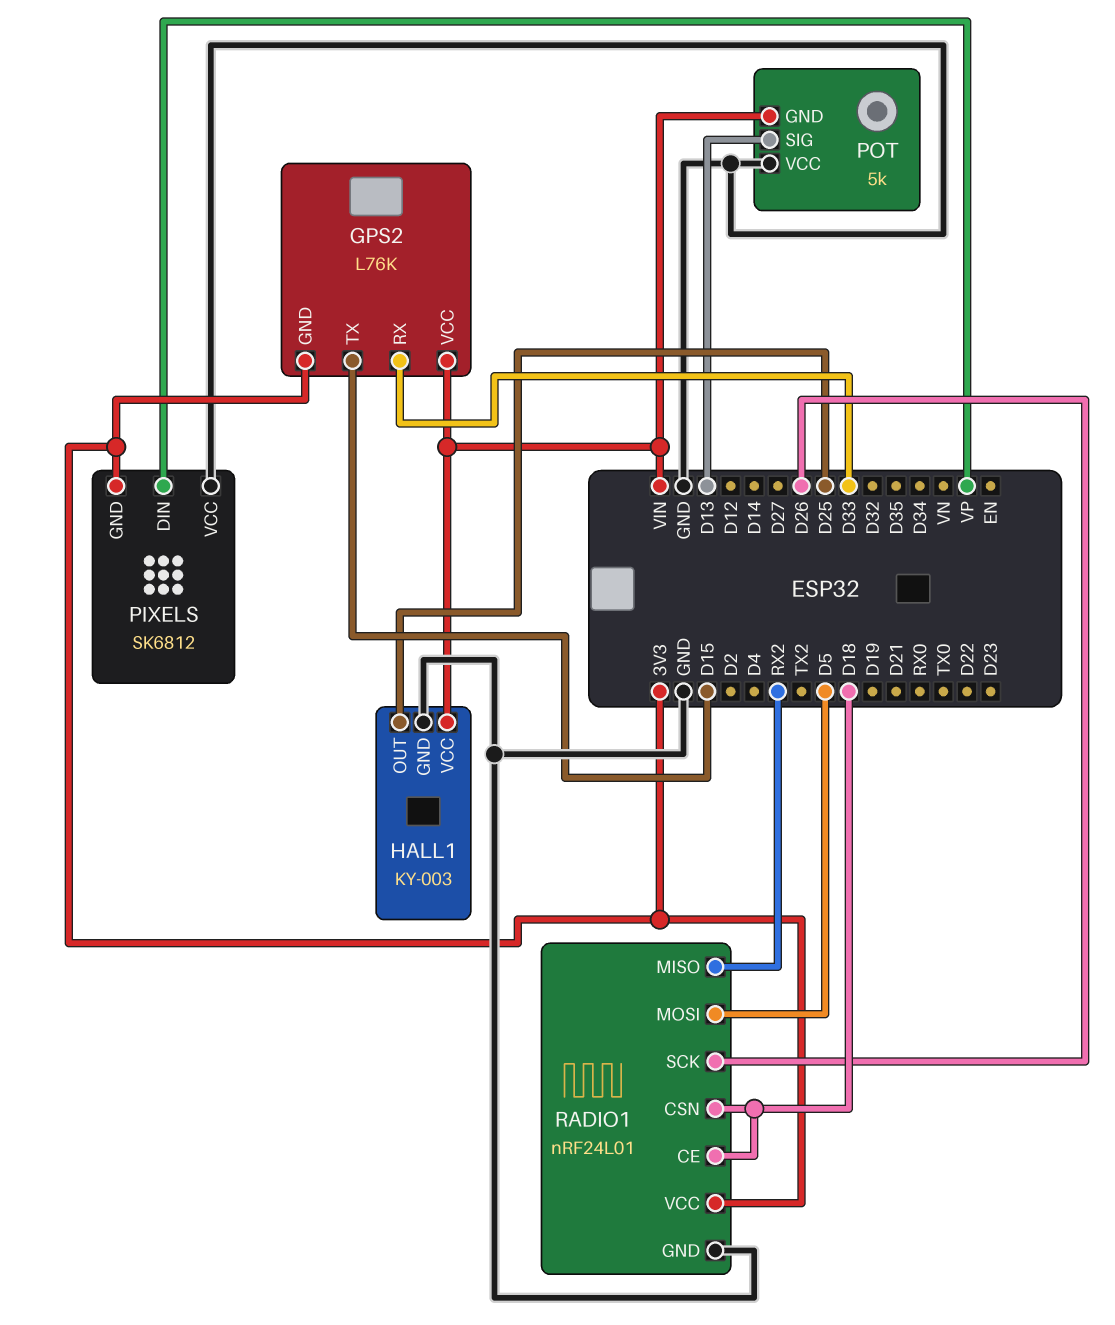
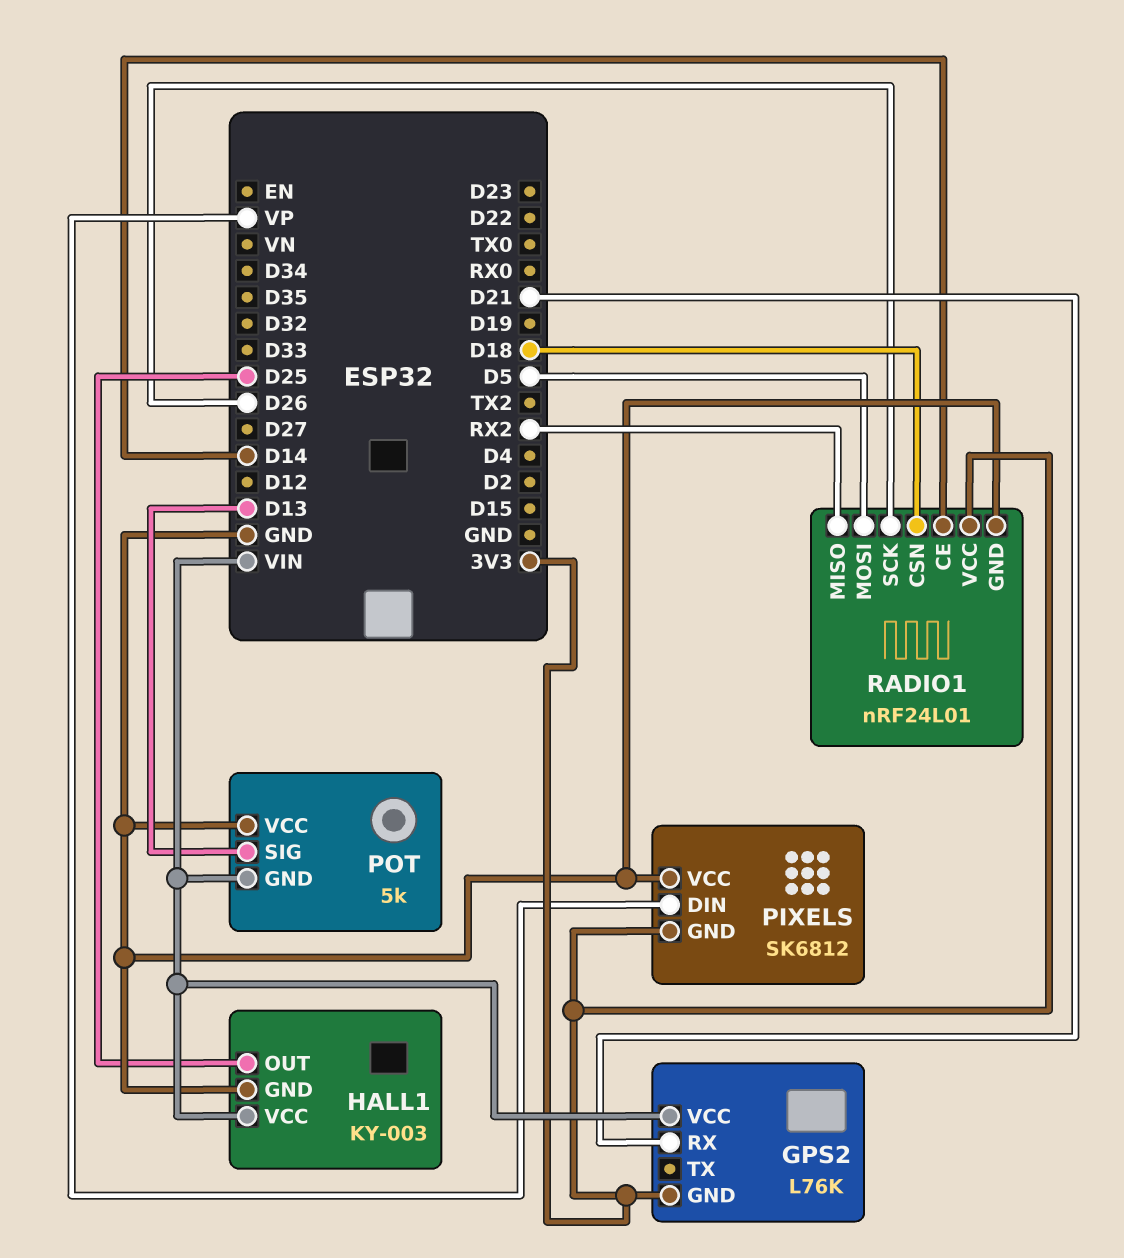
GPS2 pin RX: D33 -> D21
GPS2 pin TX: D15 -> none
RADIO1 pin CE: D18 -> D14

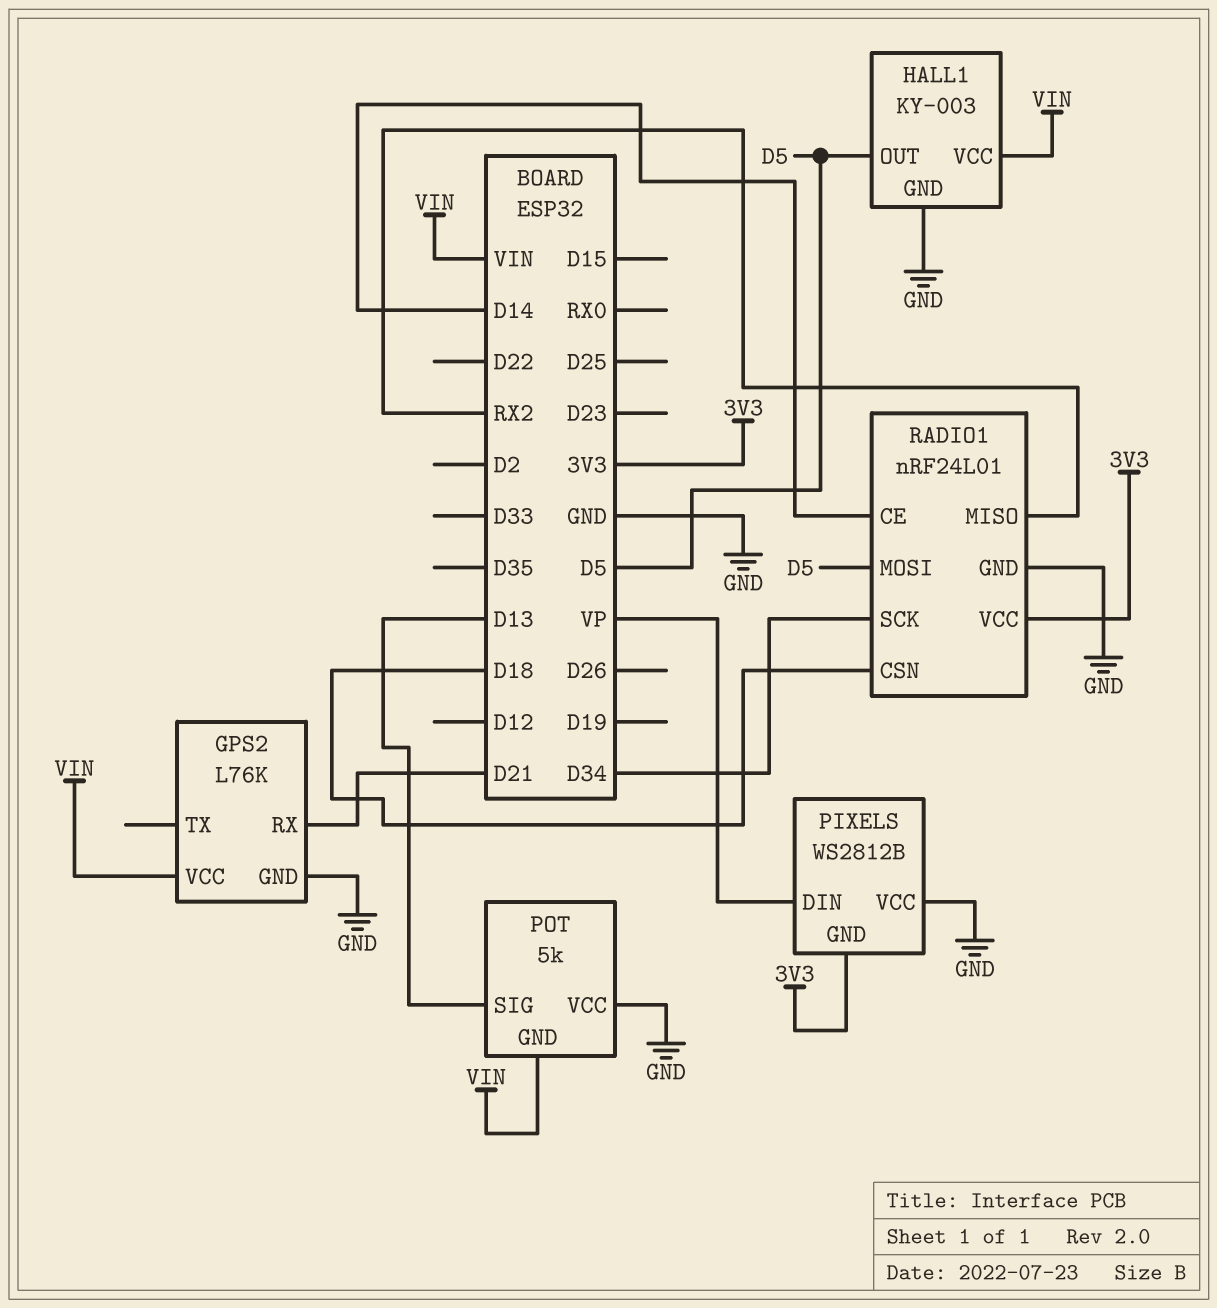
GPS2 pin GND: 3V3 -> GND
HALL1 pin OUT: D25 -> D5
PIXELS: SK6812 -> WS2812B
RADIO1 pin SCK: D26 -> D34

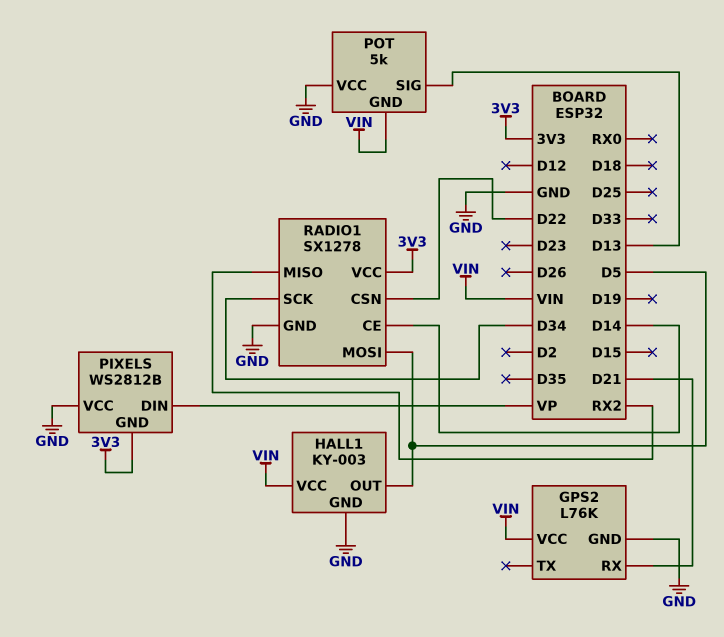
RADIO1: nRF24L01 -> SX1278
RADIO1 pin CSN: D18 -> D22

